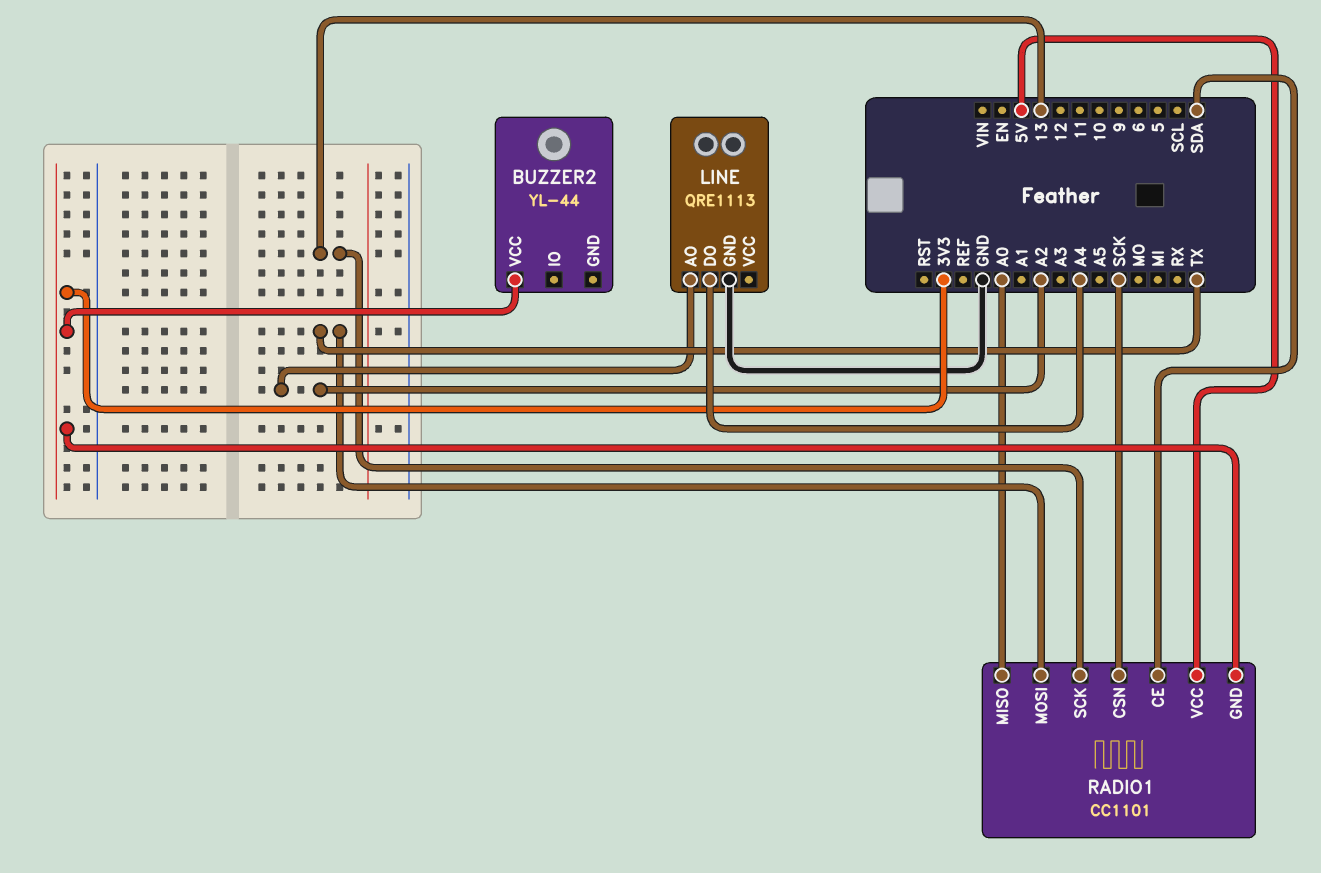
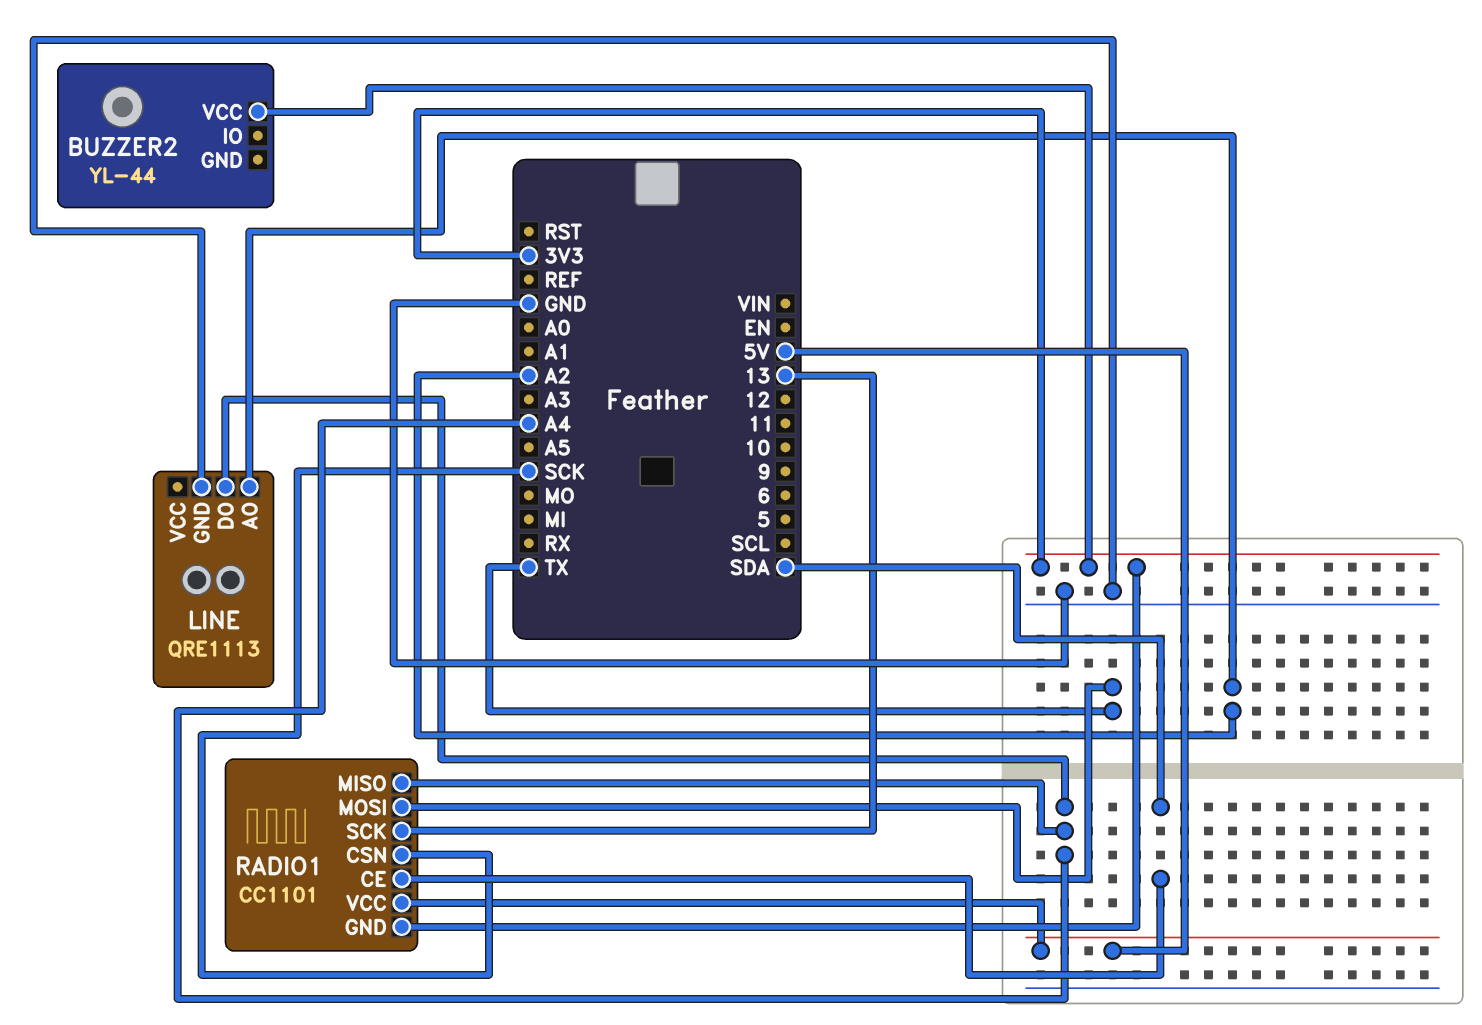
RADIO1 pin MISO: A0 -> A4

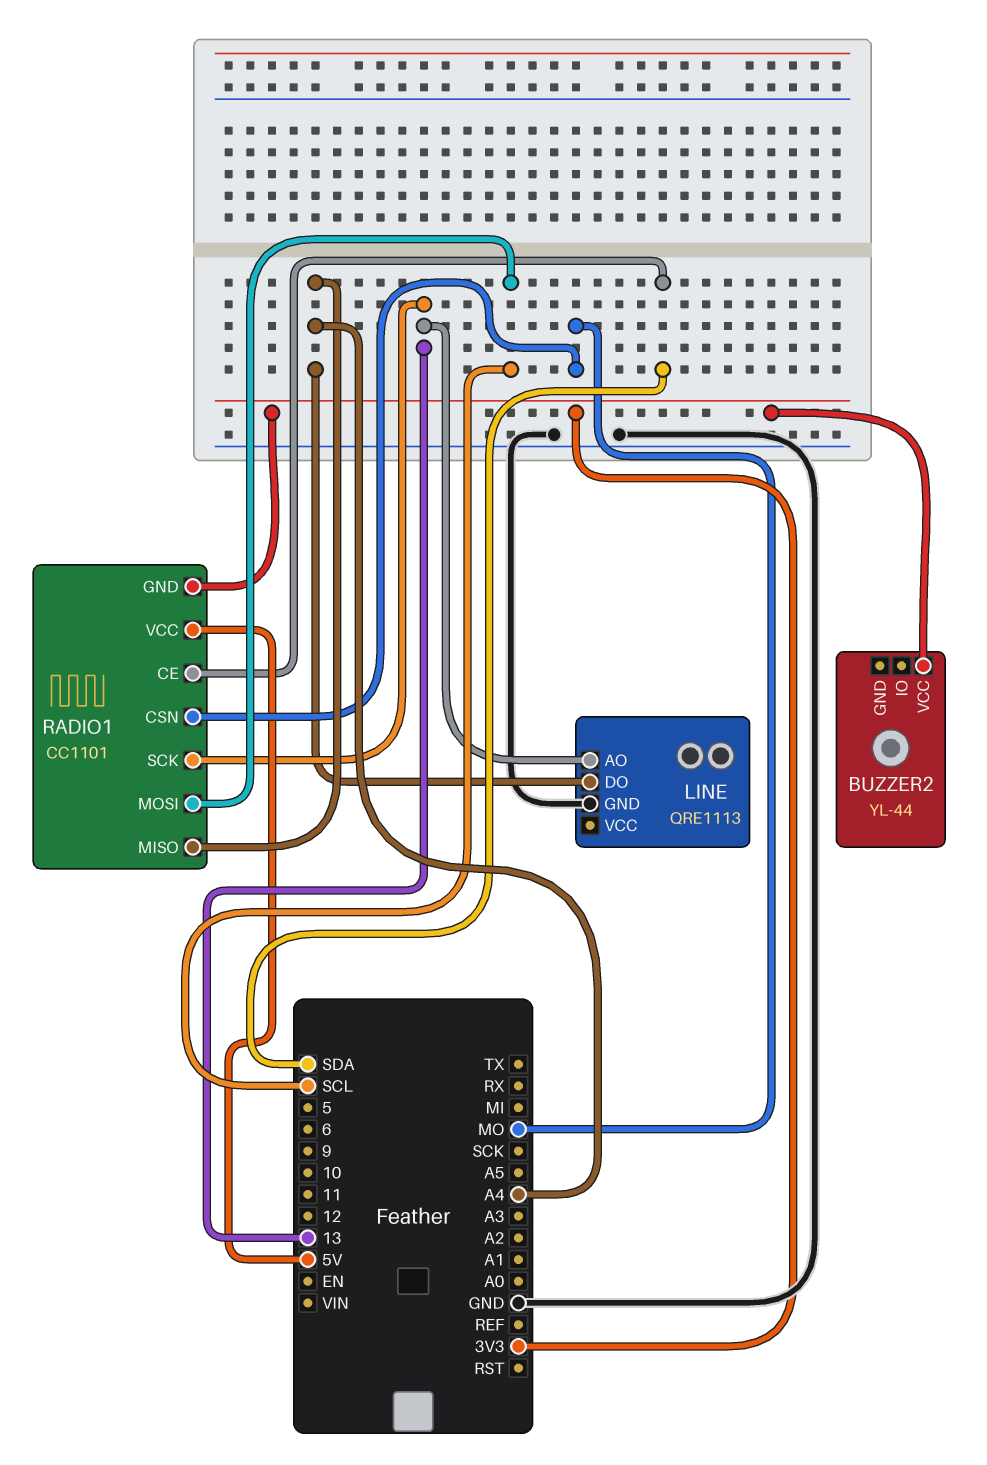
LINE pin AO: A2 -> 13
RADIO1 pin CSN: SCK -> MO
RADIO1 pin MOSI: TX -> SCL

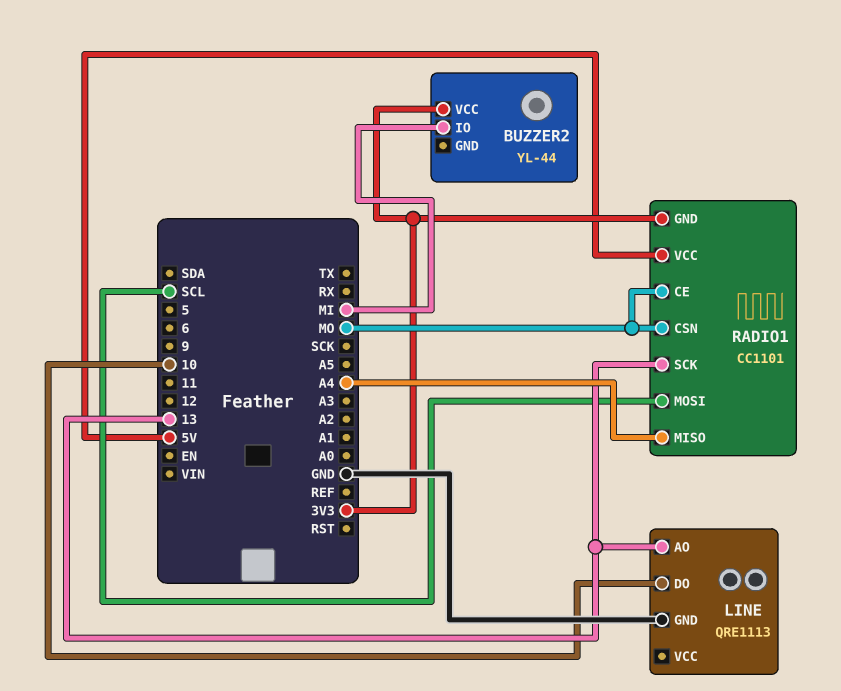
BUZZER2 pin IO: none -> MI
LINE pin DO: A4 -> 10
RADIO1 pin CE: SDA -> MO

